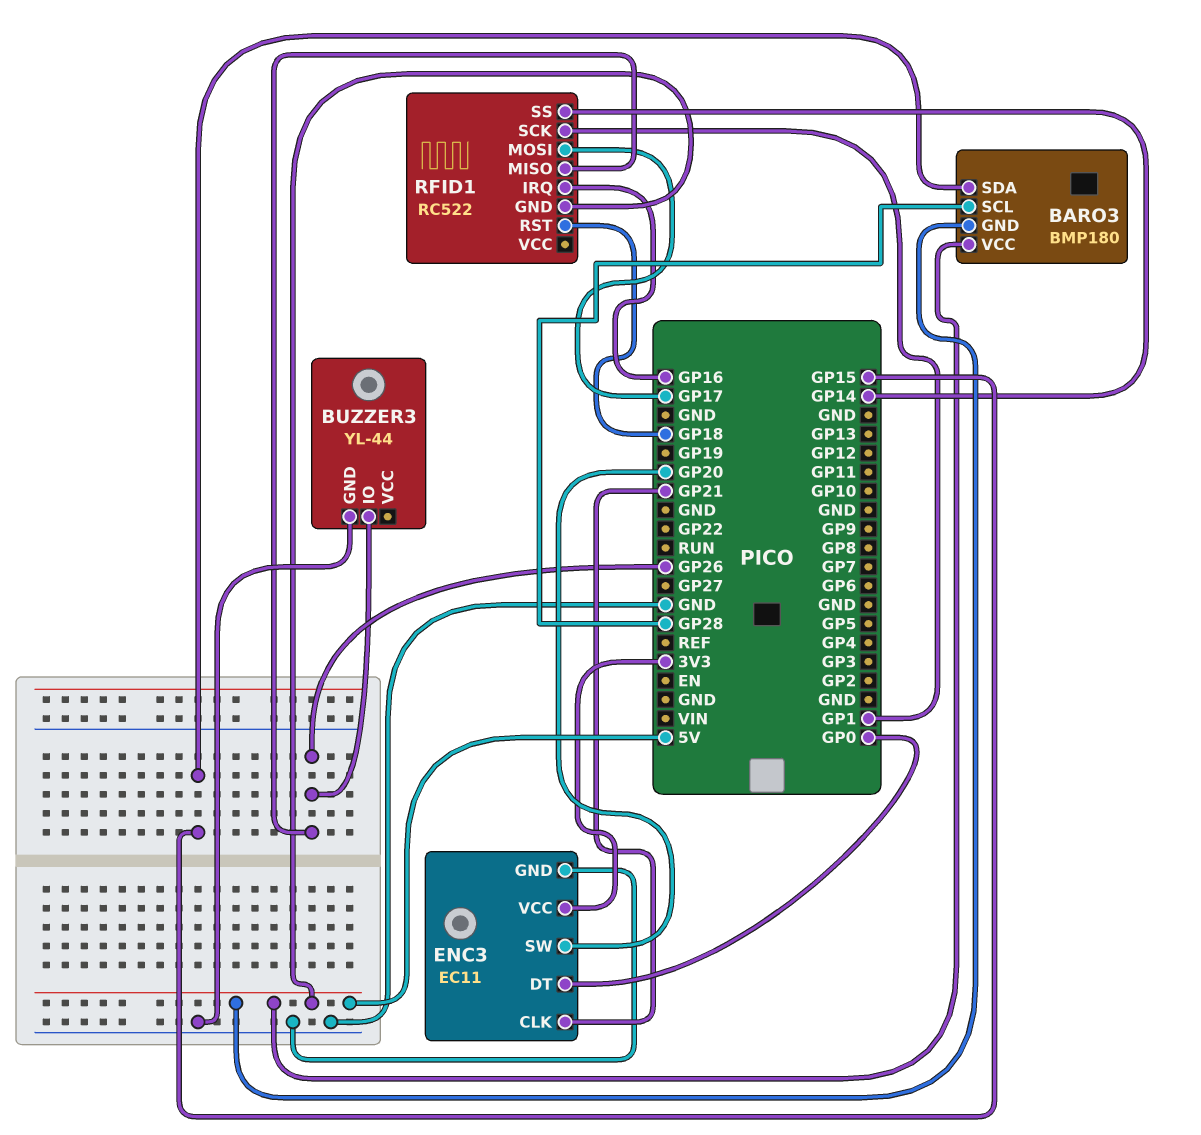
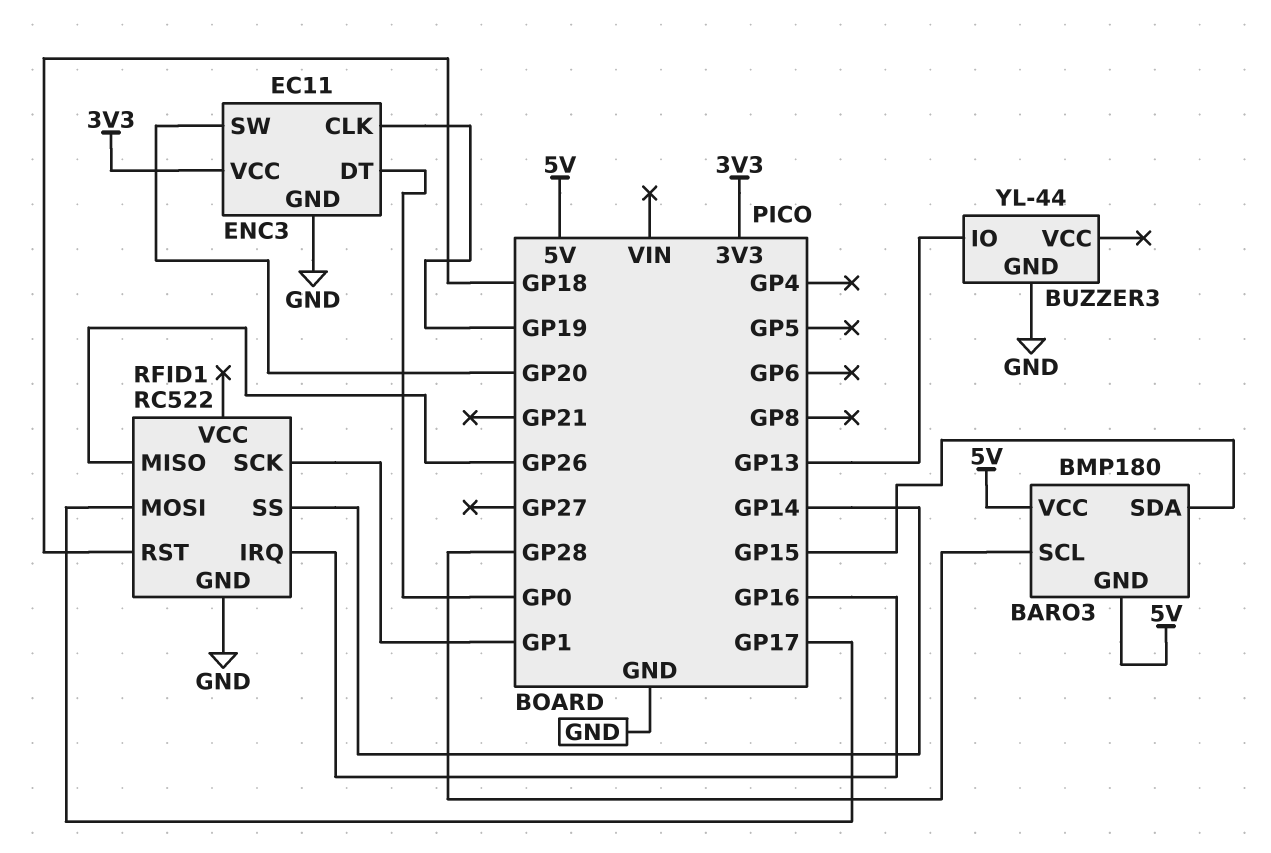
BUZZER3 pin IO: GP26 -> GP13
ENC3 pin CLK: GP21 -> GP19
RFID1 pin GND: 5V -> GND

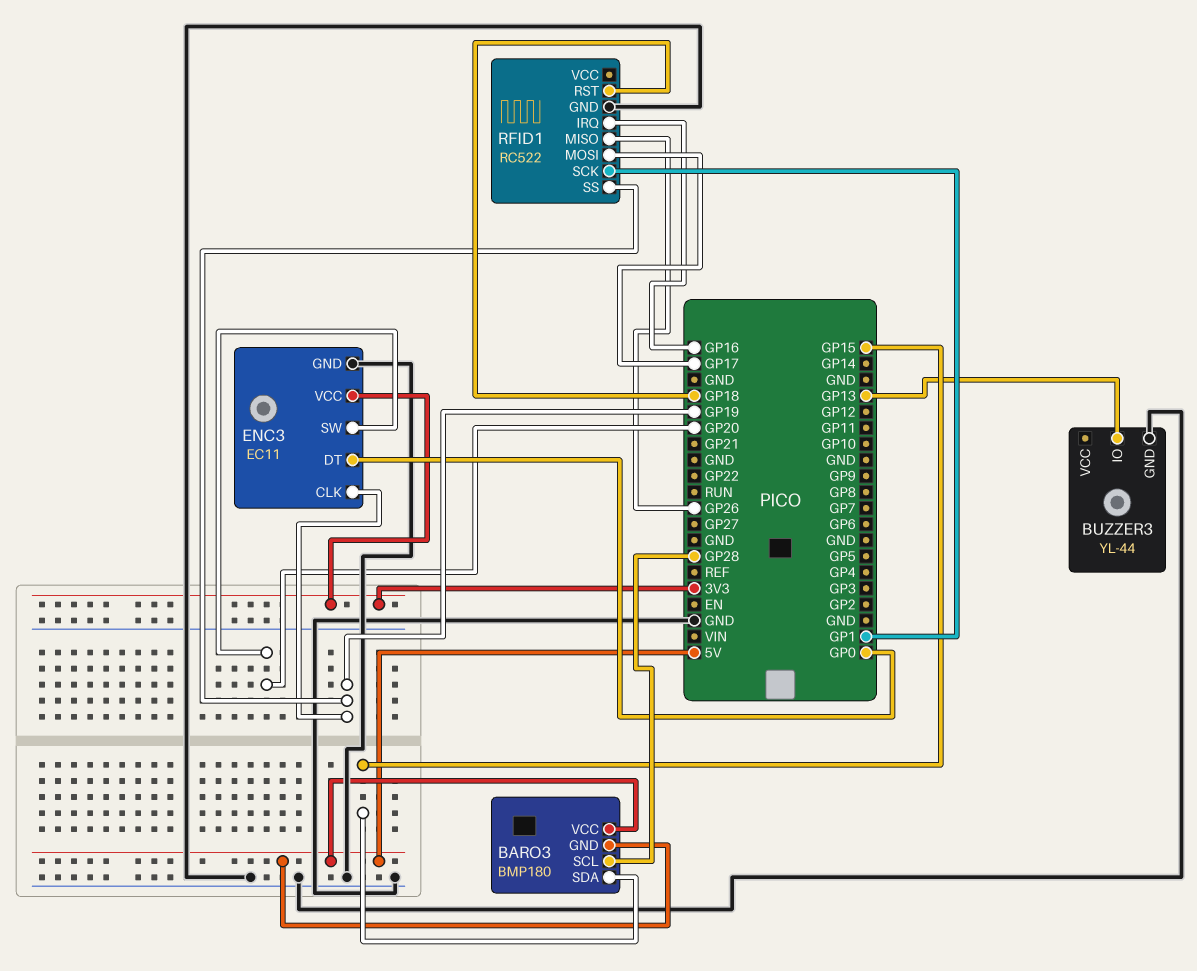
RFID1 pin SS: GP14 -> GP19

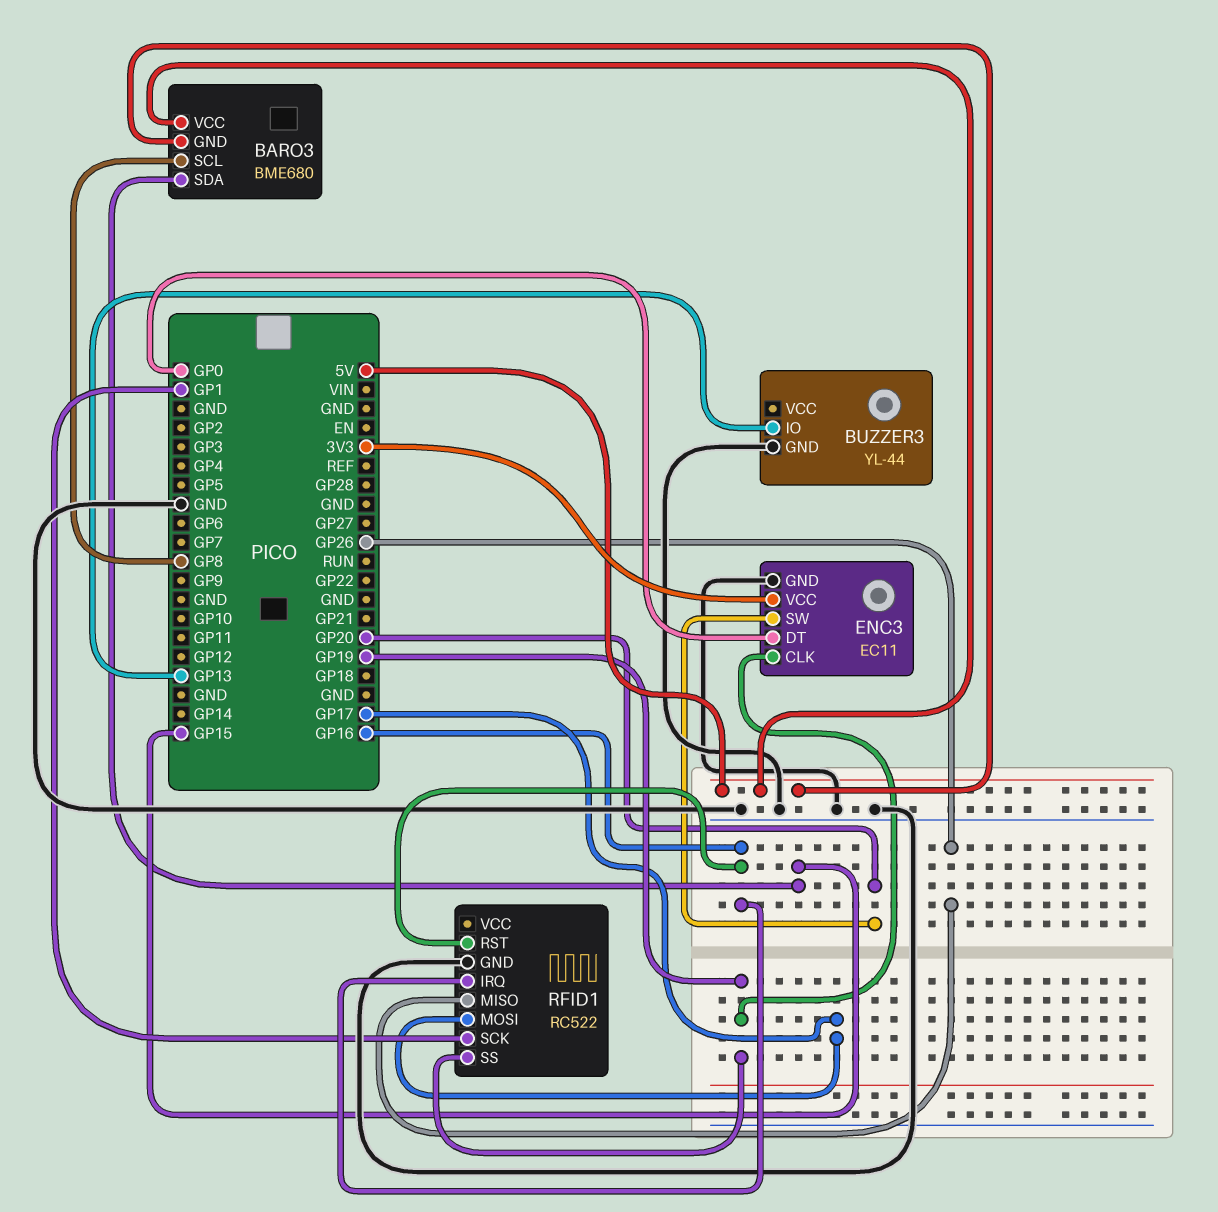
BARO3: BMP180 -> BME680
BARO3 pin SCL: GP28 -> GP8
RFID1 pin RST: GP18 -> GP16

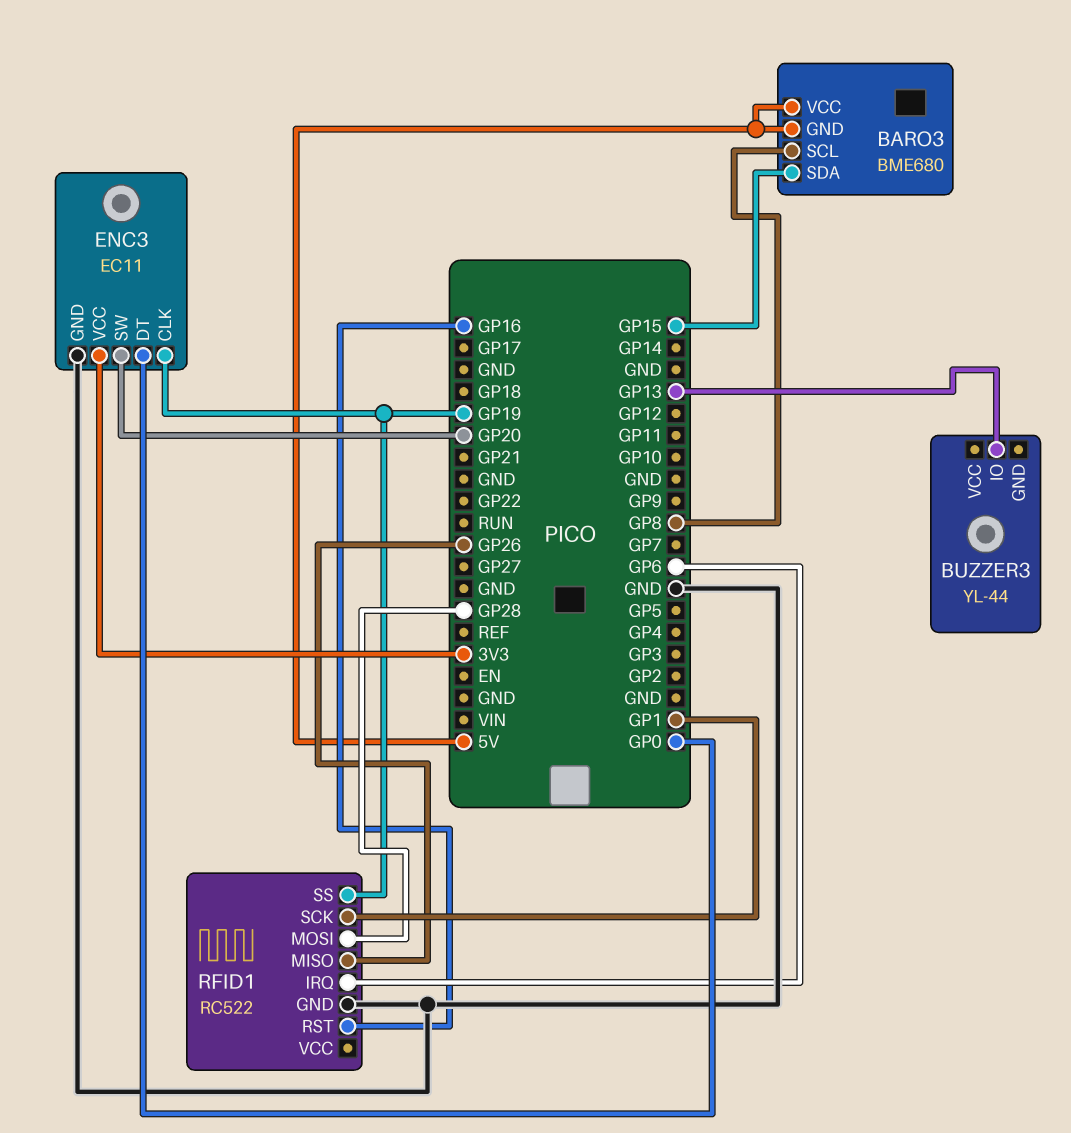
BUZZER3 pin GND: GND -> none
RFID1 pin IRQ: GP16 -> GP6
RFID1 pin MOSI: GP17 -> GP28

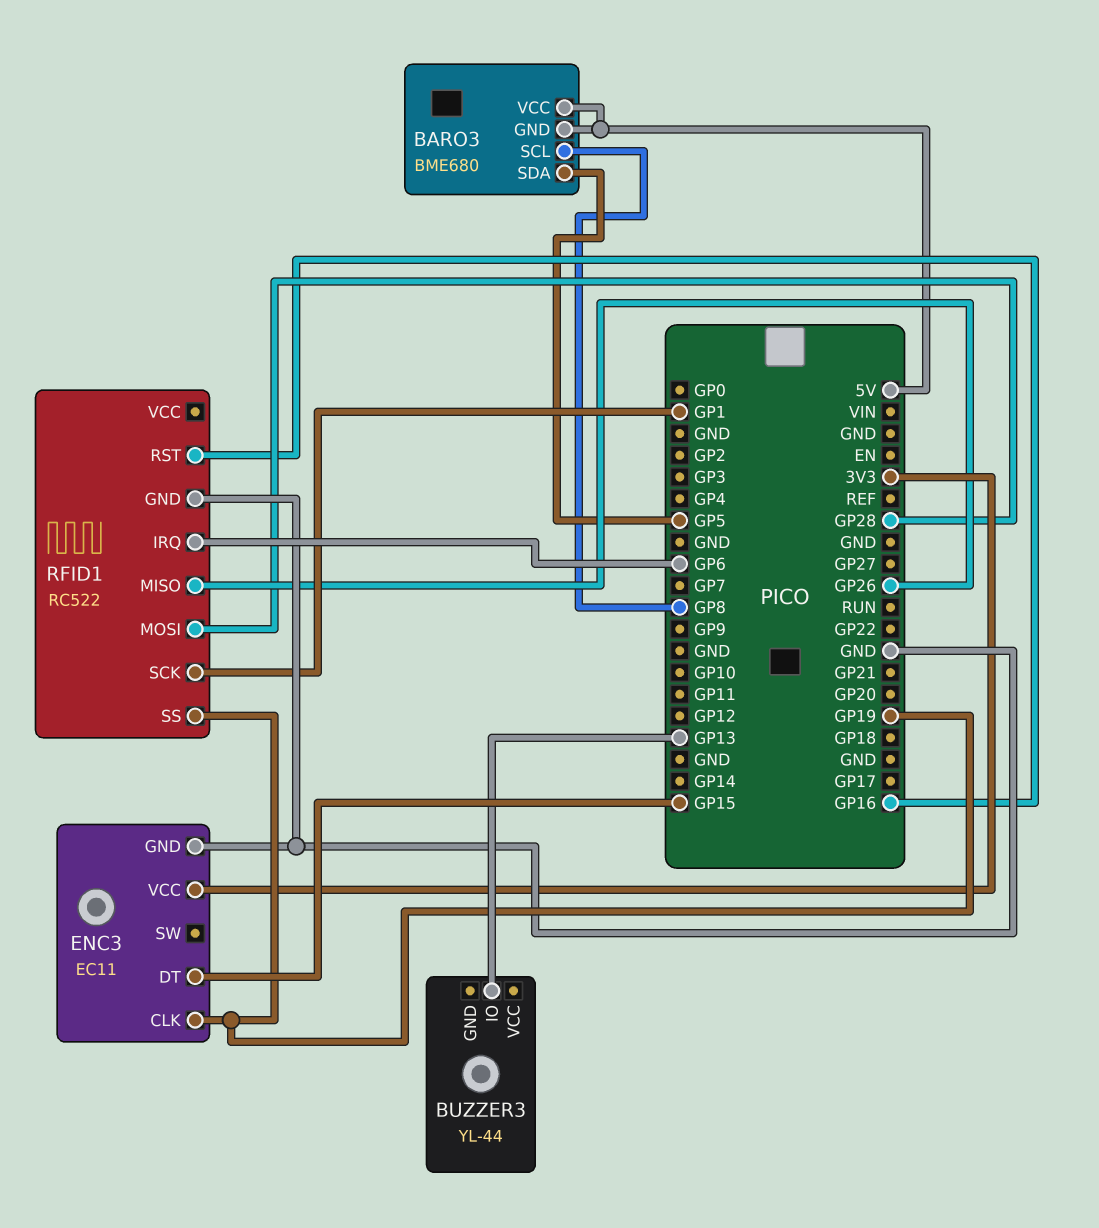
BARO3 pin SDA: GP15 -> GP5
ENC3 pin DT: GP0 -> GP15
ENC3 pin SW: GP20 -> none

